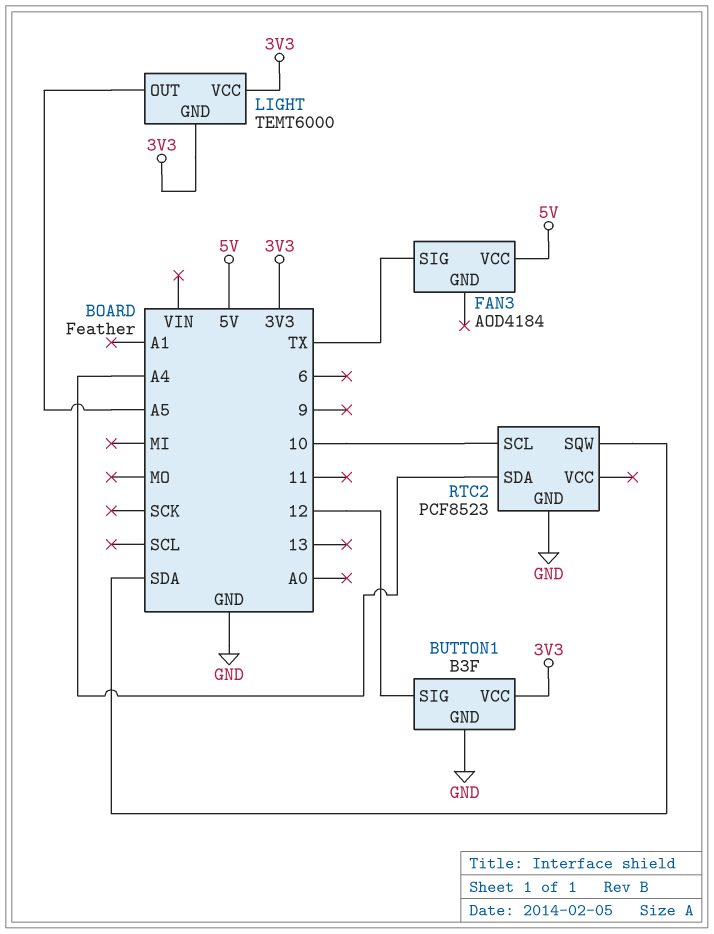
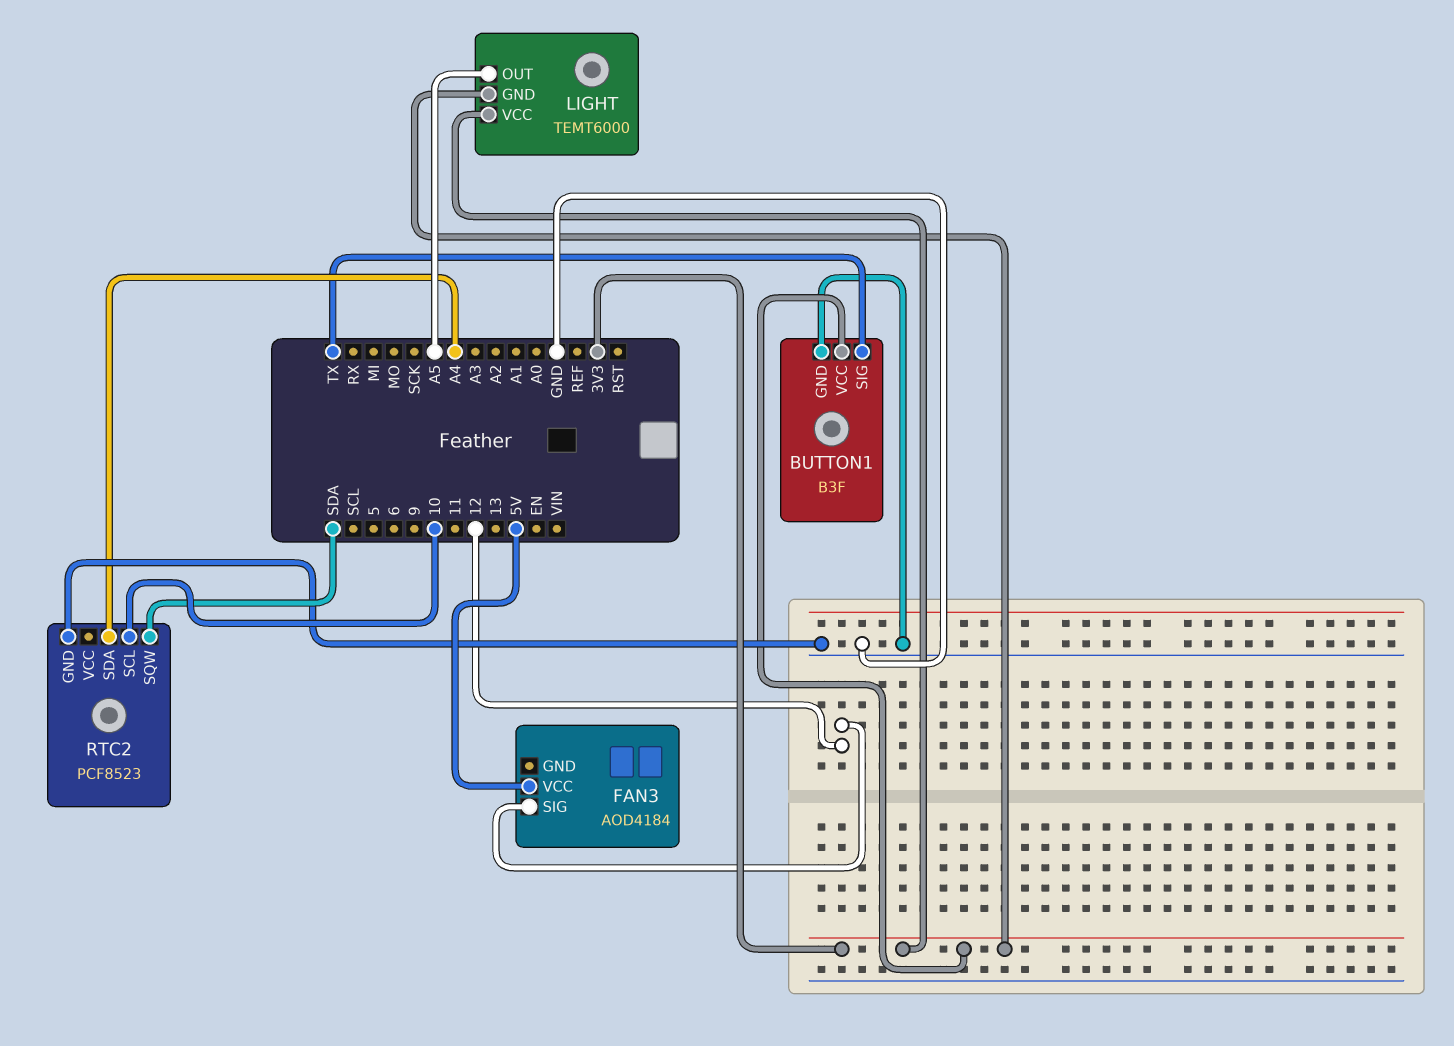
BUTTON1 pin SIG: 12 -> TX
FAN3 pin SIG: TX -> 12

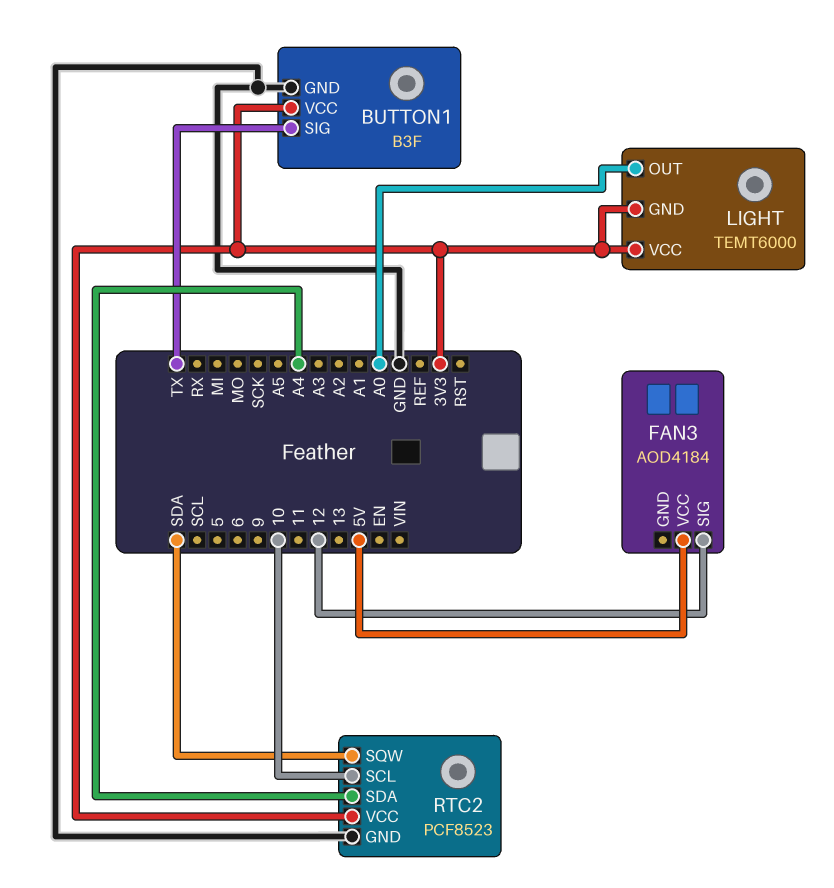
LIGHT pin OUT: A5 -> A0
RTC2 pin VCC: none -> 3V3

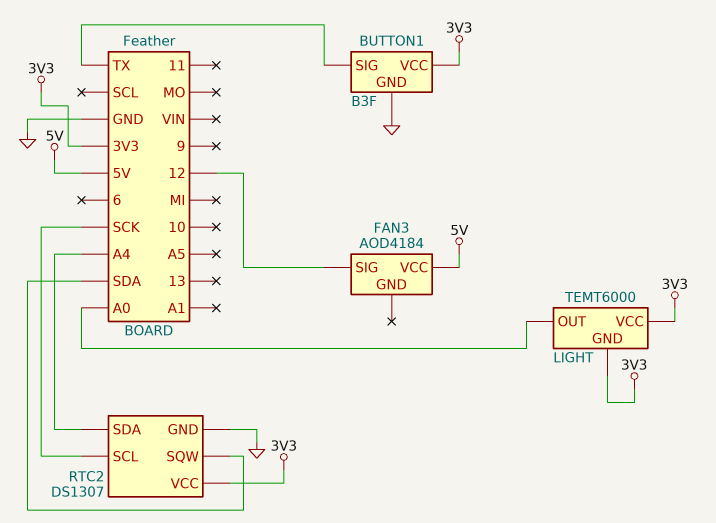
RTC2: PCF8523 -> DS1307
RTC2 pin SCL: 10 -> SCK

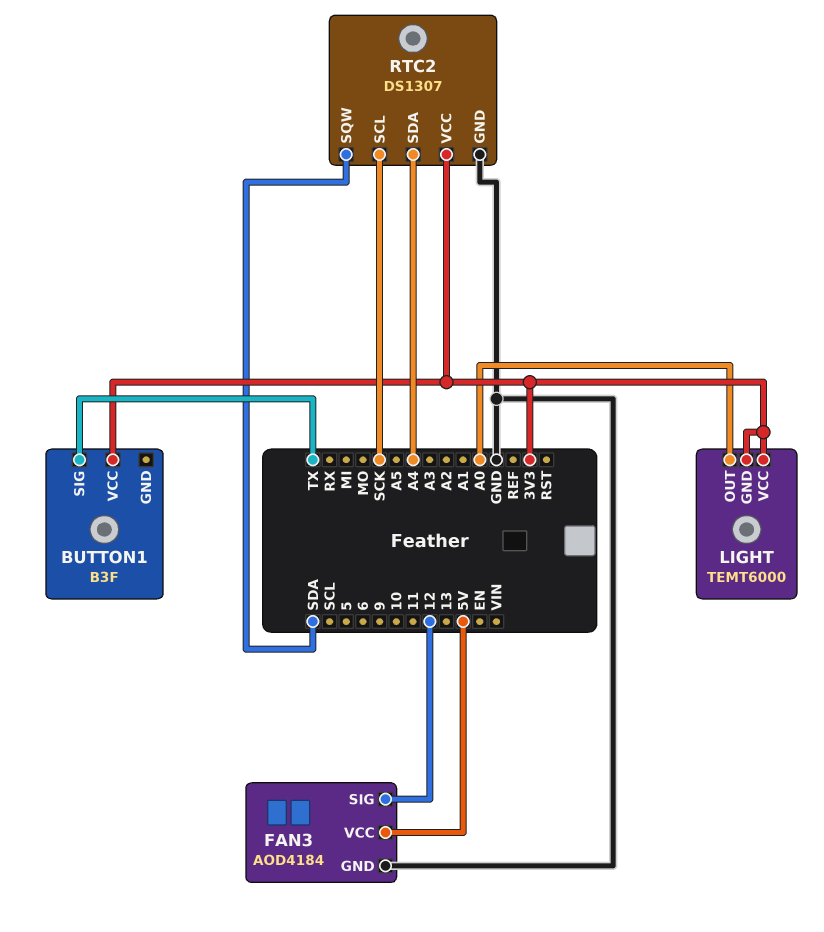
BUTTON1 pin GND: GND -> none
FAN3 pin GND: none -> GND

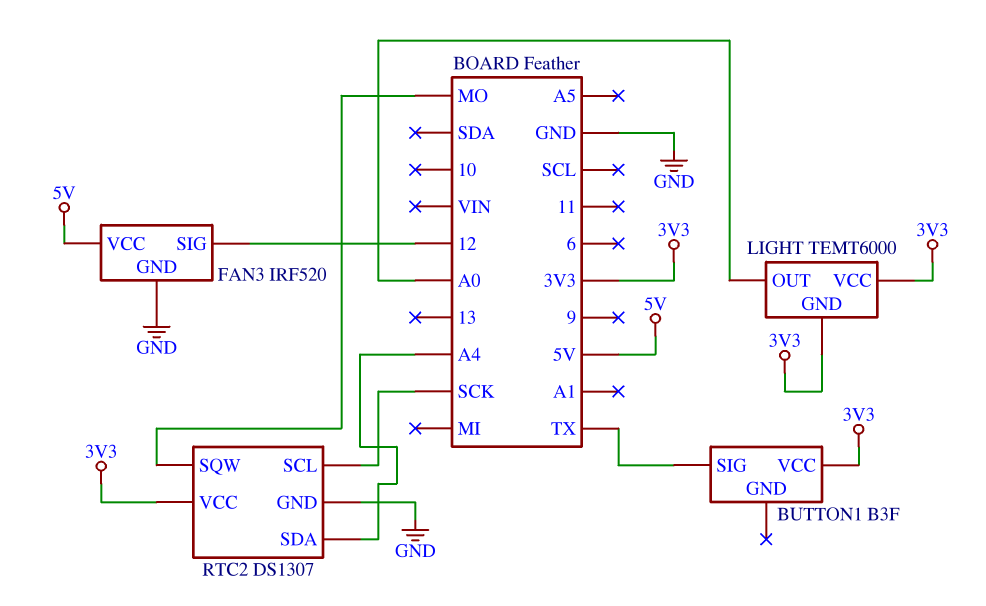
FAN3: AOD4184 -> IRF520
RTC2 pin SQW: SDA -> MO

